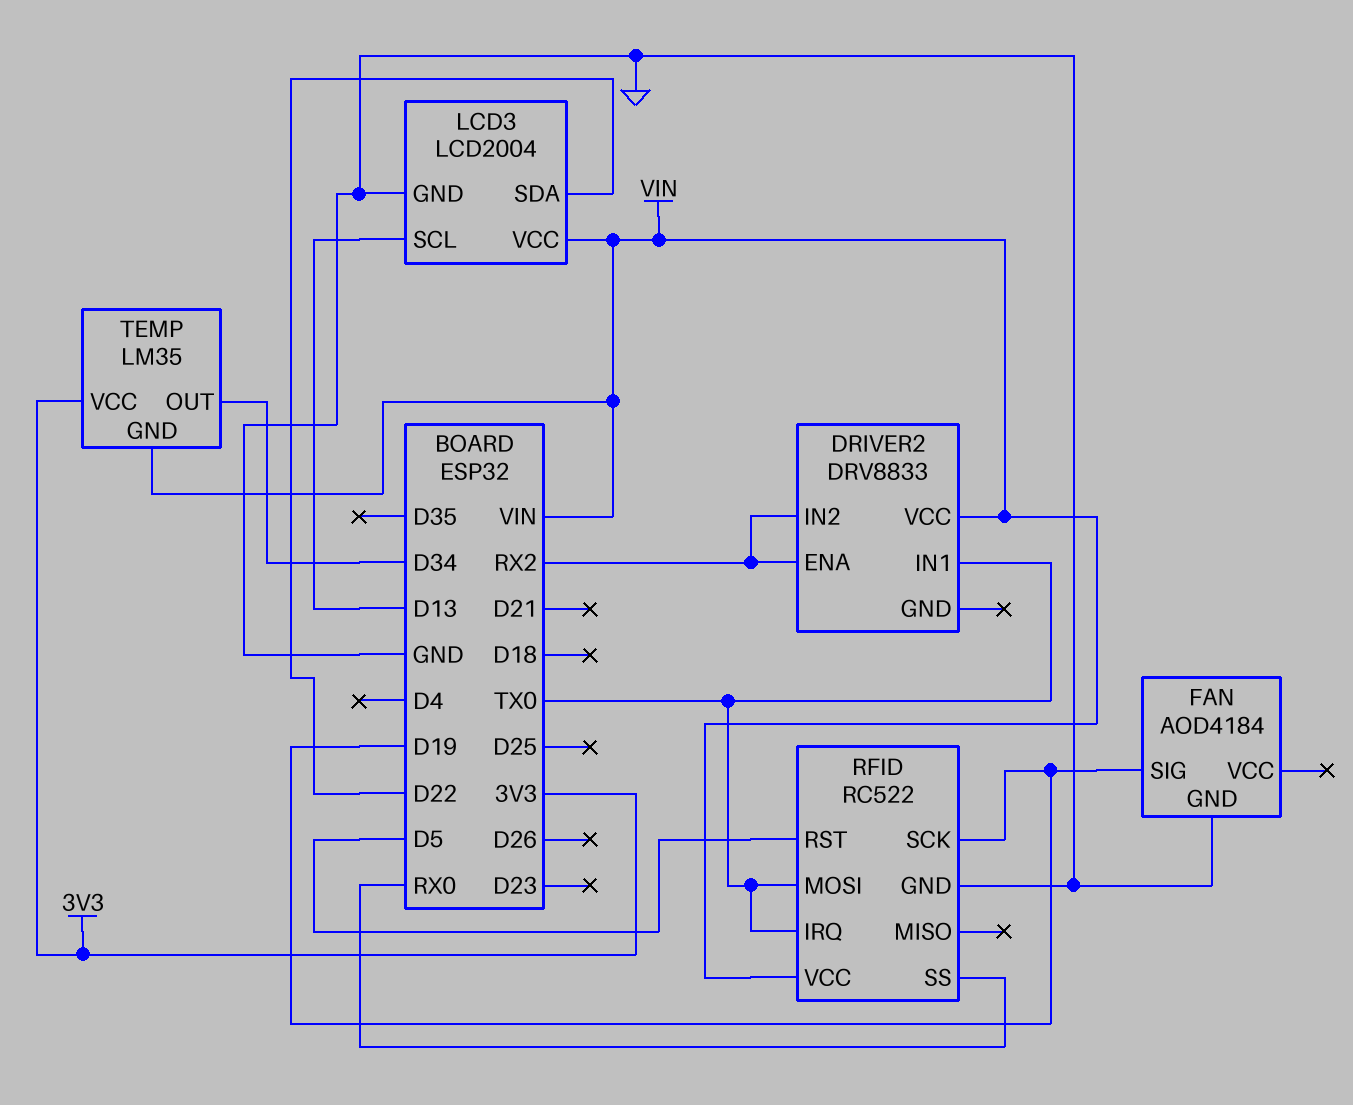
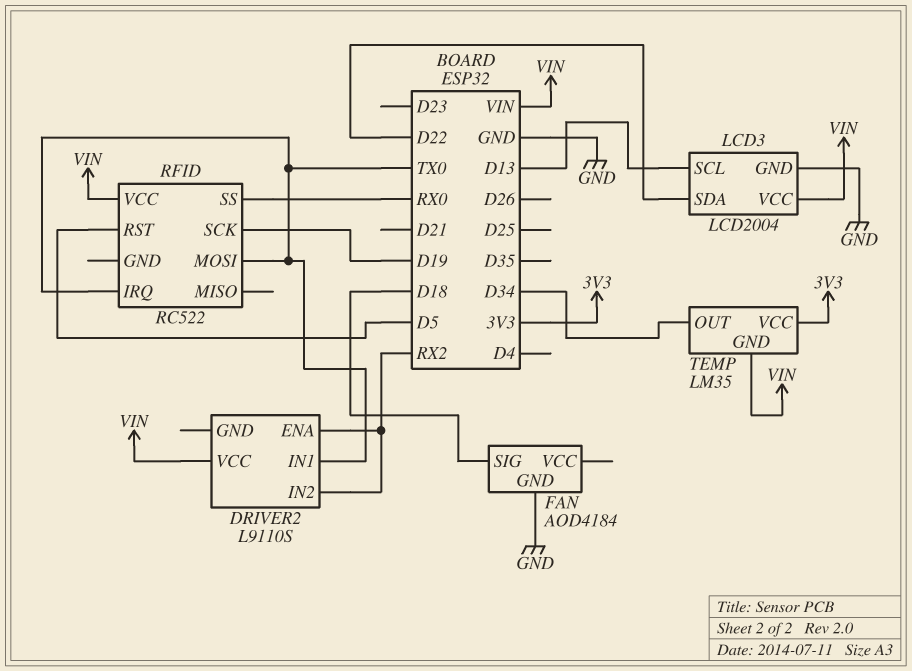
DRIVER2: DRV8833 -> L9110S
FAN pin SIG: D19 -> D18
RFID pin GND: GND -> none

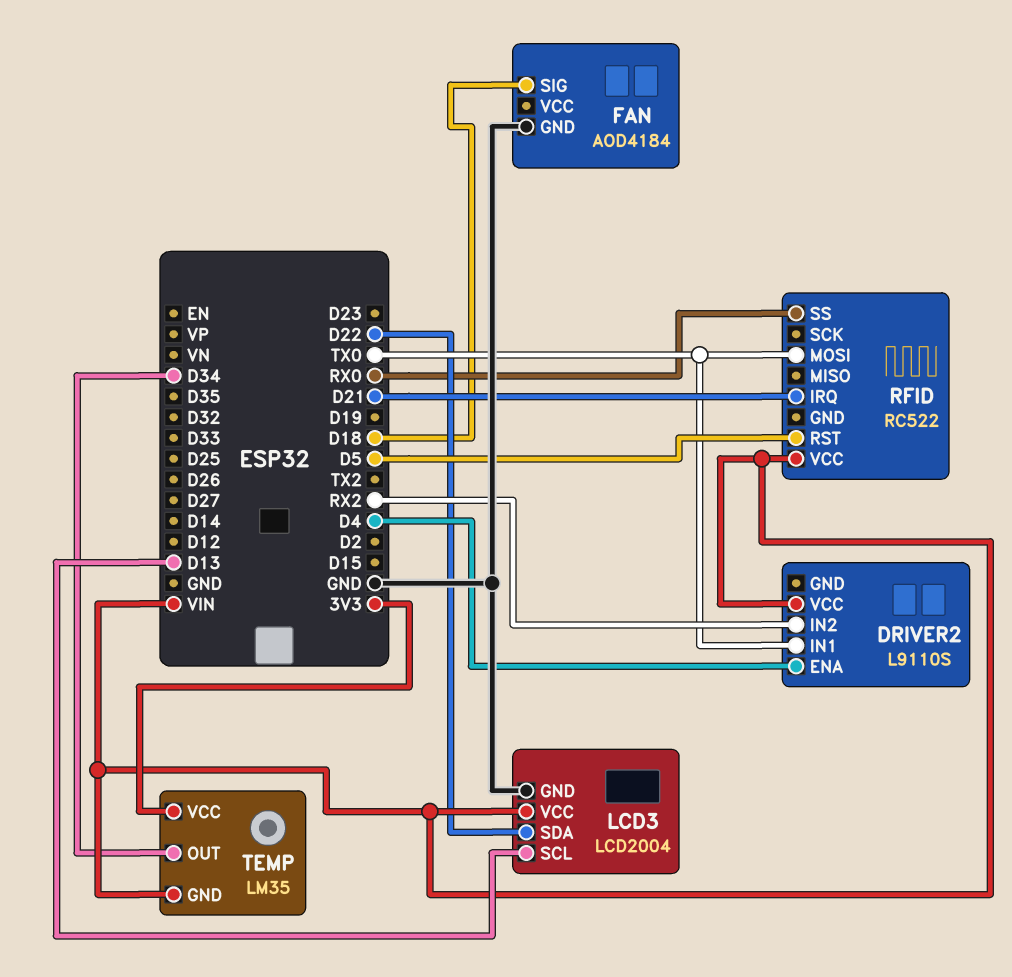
DRIVER2 pin ENA: RX2 -> D4
RFID pin IRQ: TX0 -> D21
RFID pin SCK: D19 -> none

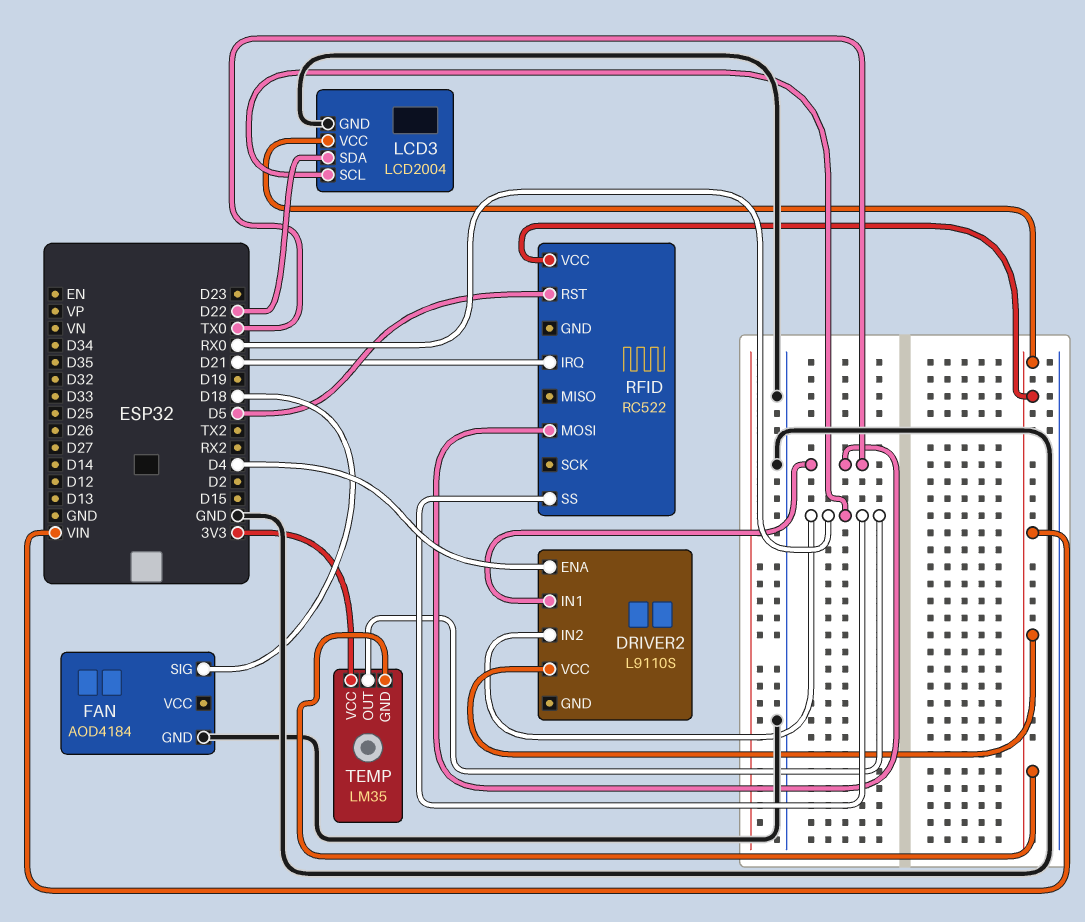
DRIVER2 pin IN2: RX2 -> RX0
LCD3 pin SCL: D13 -> RX0
TEMP pin OUT: D34 -> RX0

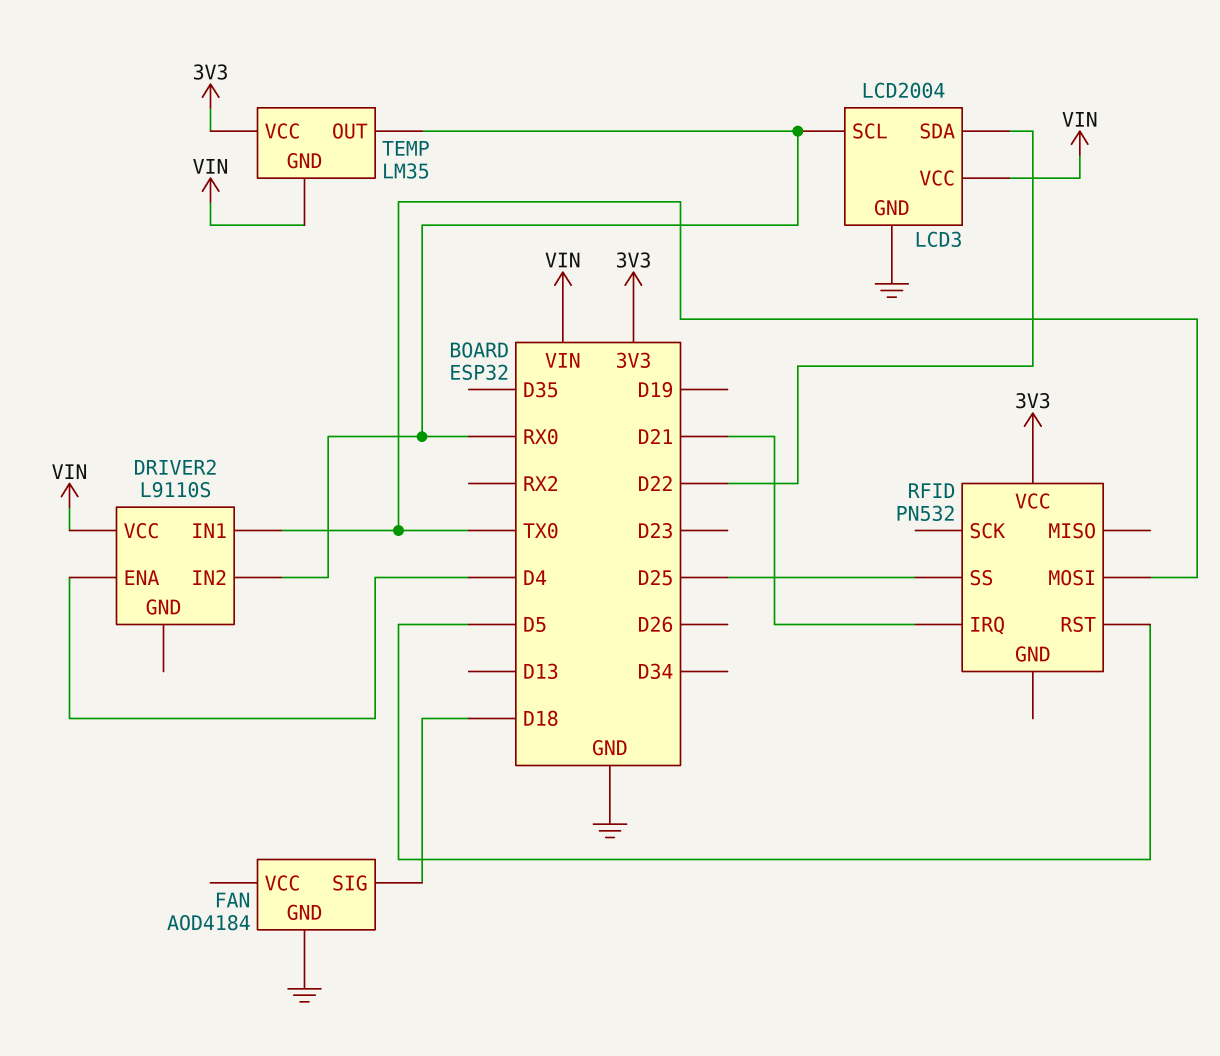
RFID: RC522 -> PN532
RFID pin SS: RX0 -> D25
RFID pin VCC: VIN -> 3V3

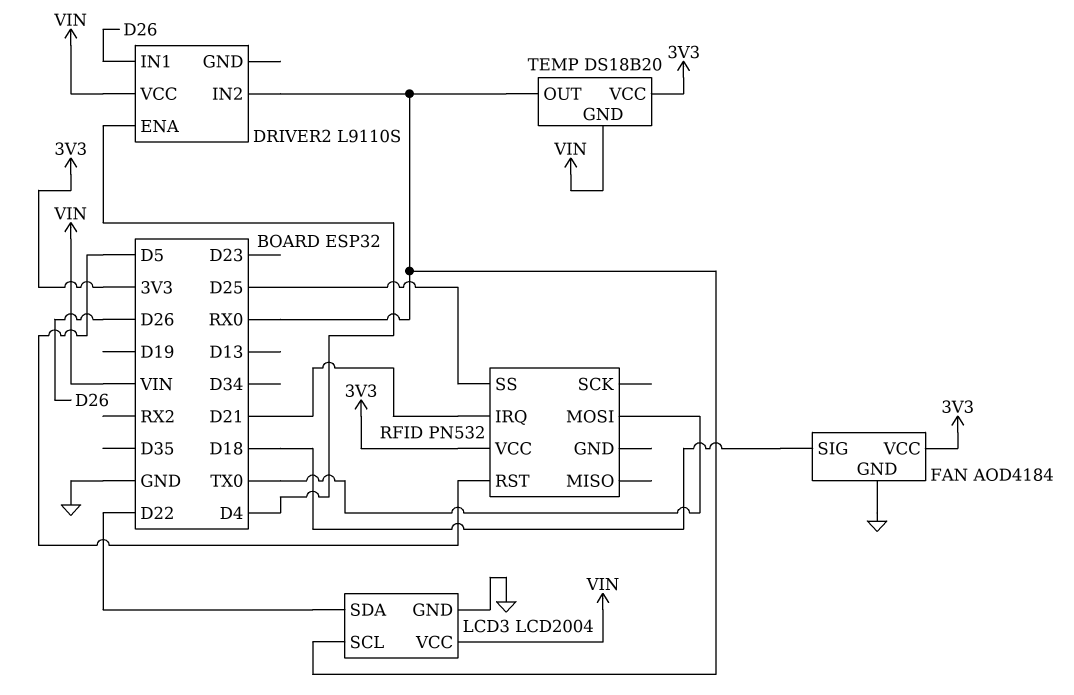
DRIVER2 pin IN1: TX0 -> D26
FAN pin VCC: none -> 3V3
TEMP: LM35 -> DS18B20

